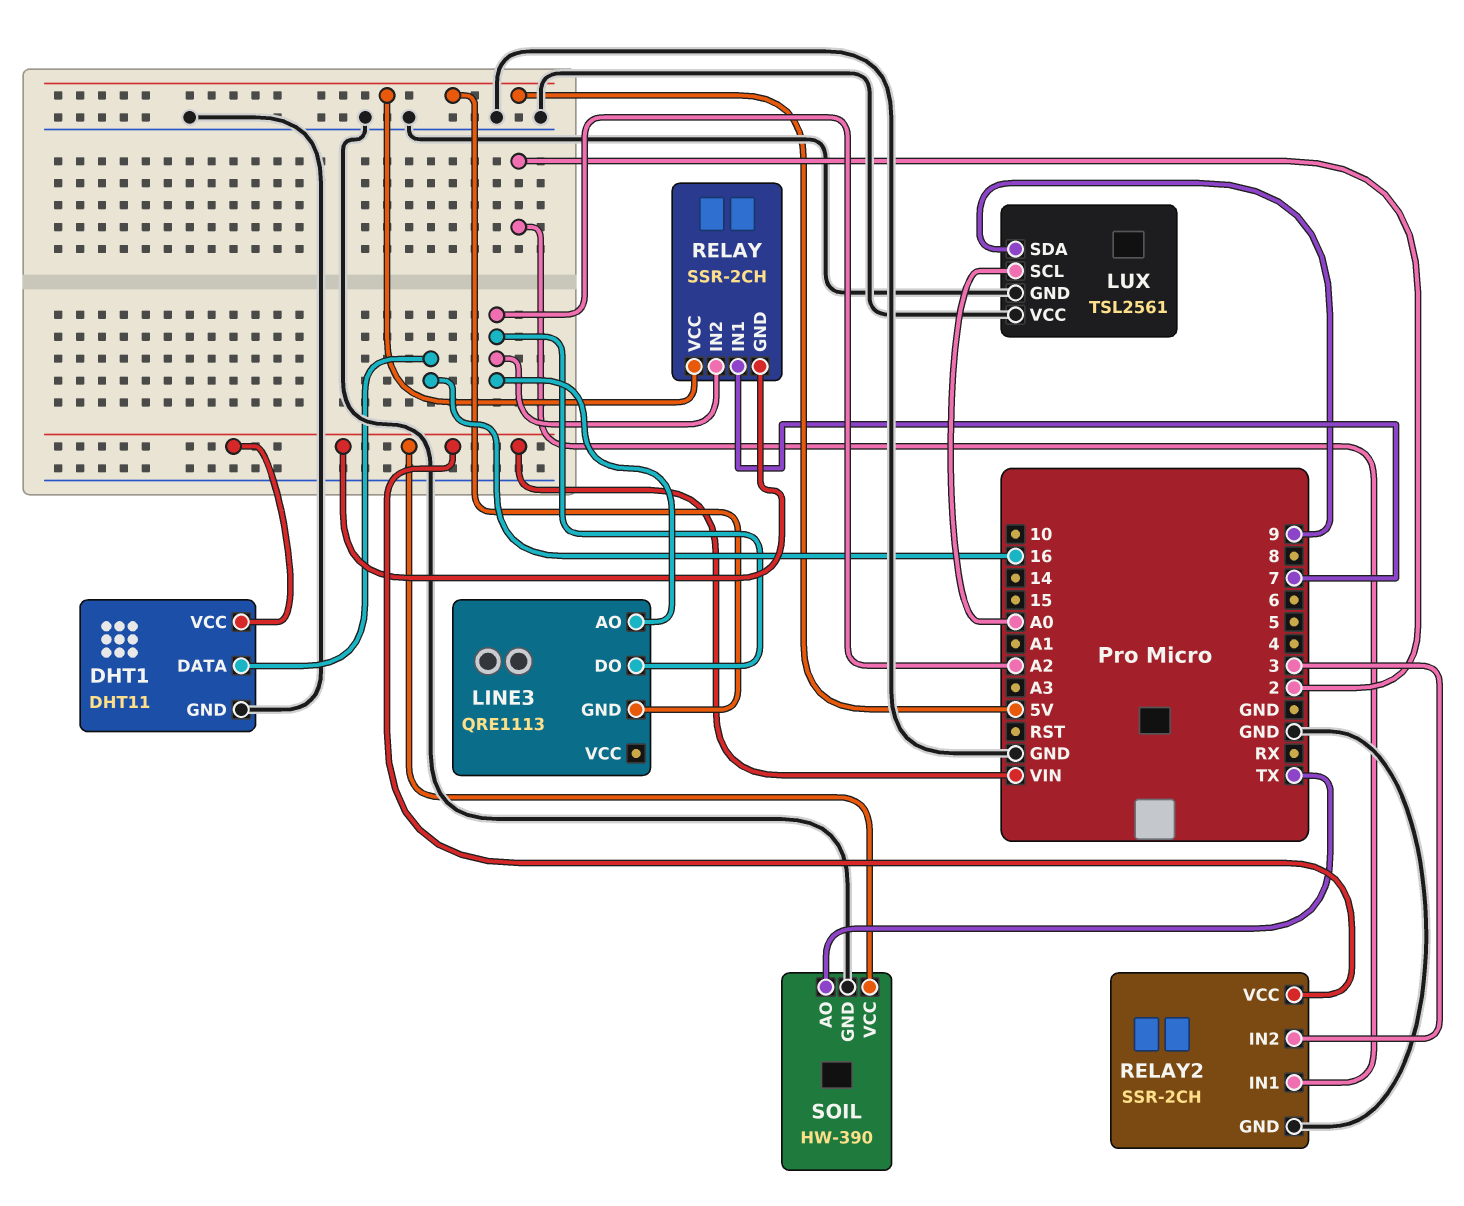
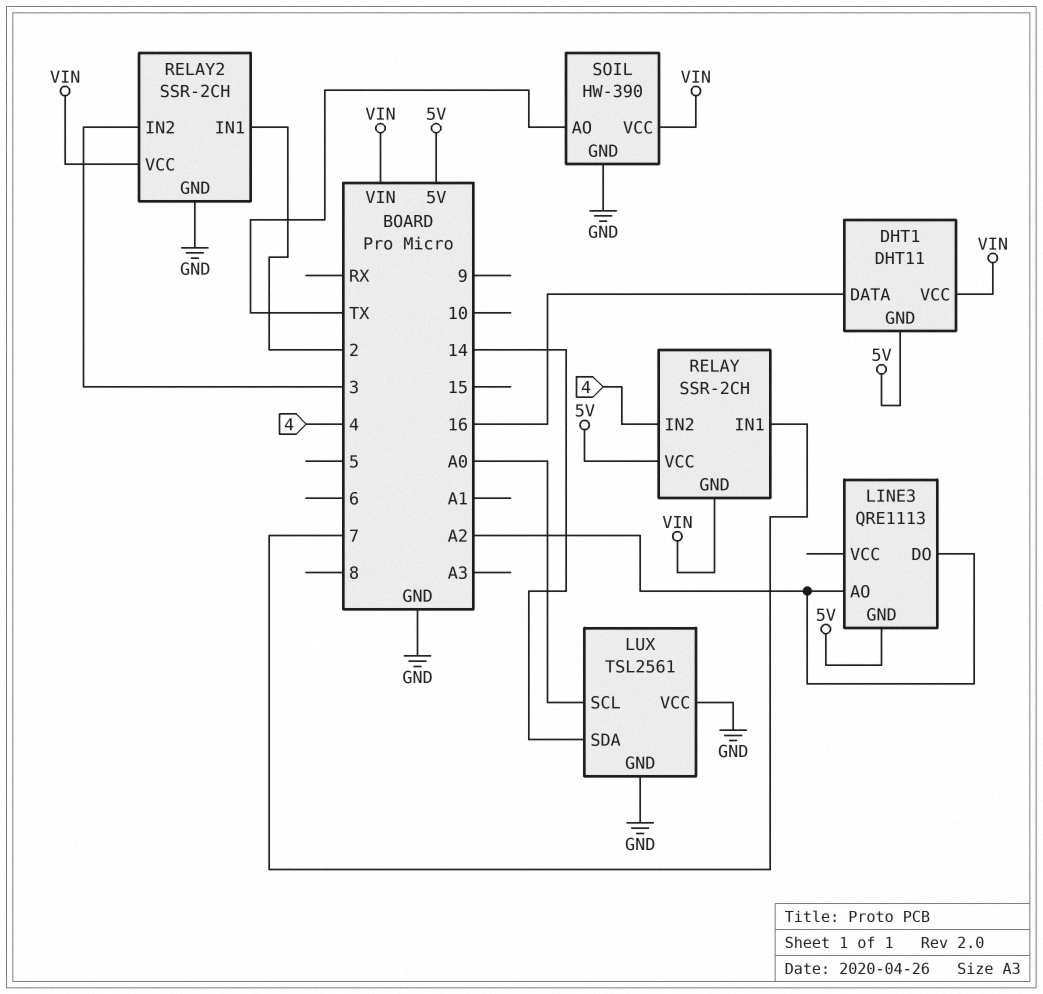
DHT1 pin GND: GND -> 5V
LUX pin SDA: 9 -> 14
RELAY pin IN2: A2 -> 4

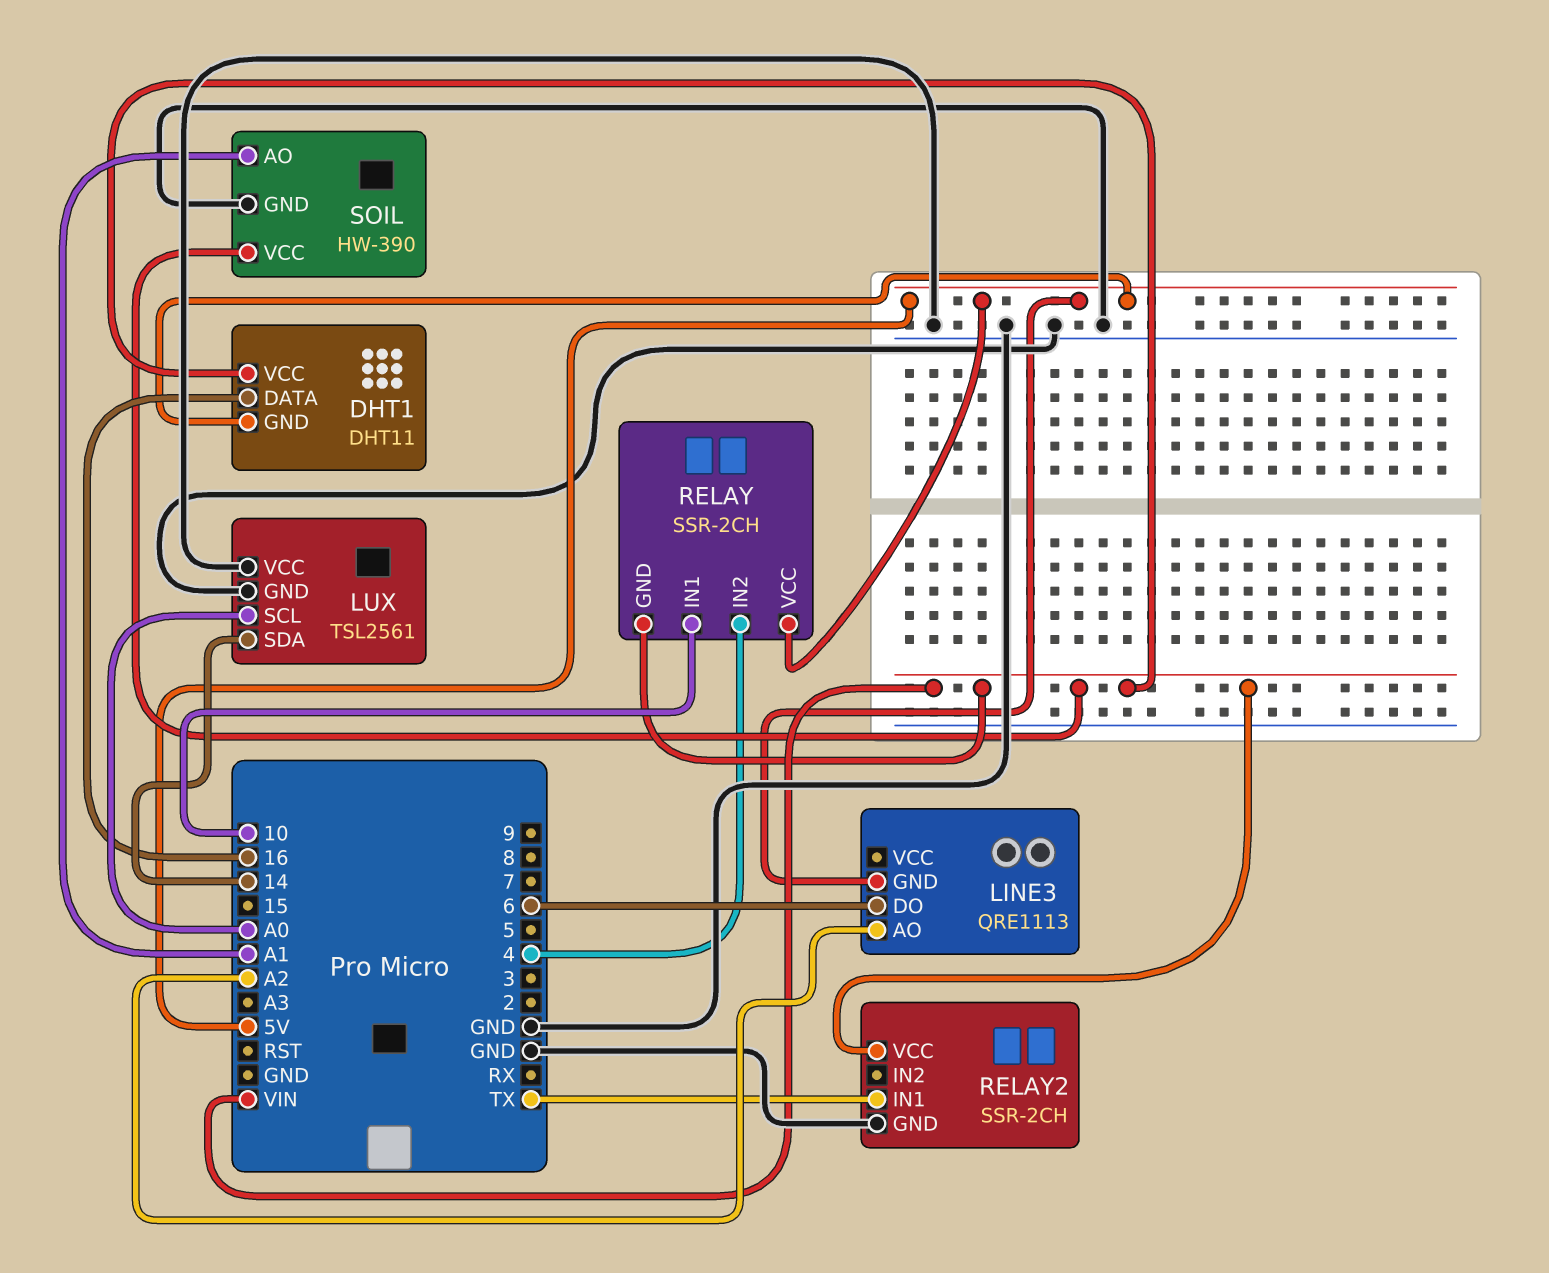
LINE3 pin DO: A2 -> 6
RELAY pin IN1: 7 -> 10
RELAY2 pin IN1: 2 -> TX
RELAY2 pin IN2: 3 -> none
SOIL pin AO: TX -> A1

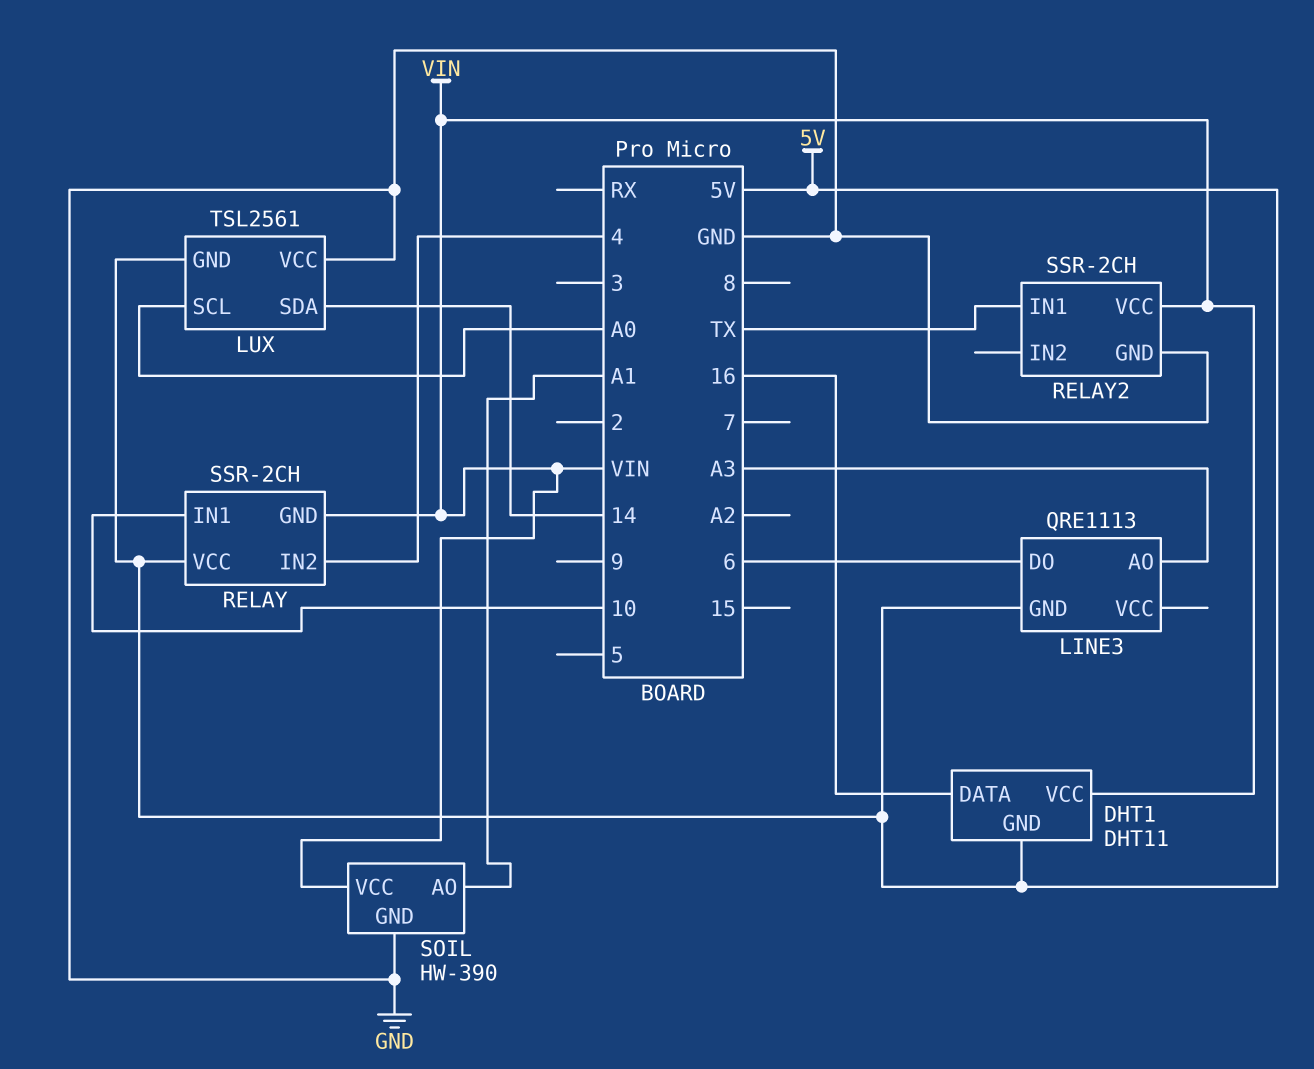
LINE3 pin AO: A2 -> A3
LUX pin GND: GND -> 5V

